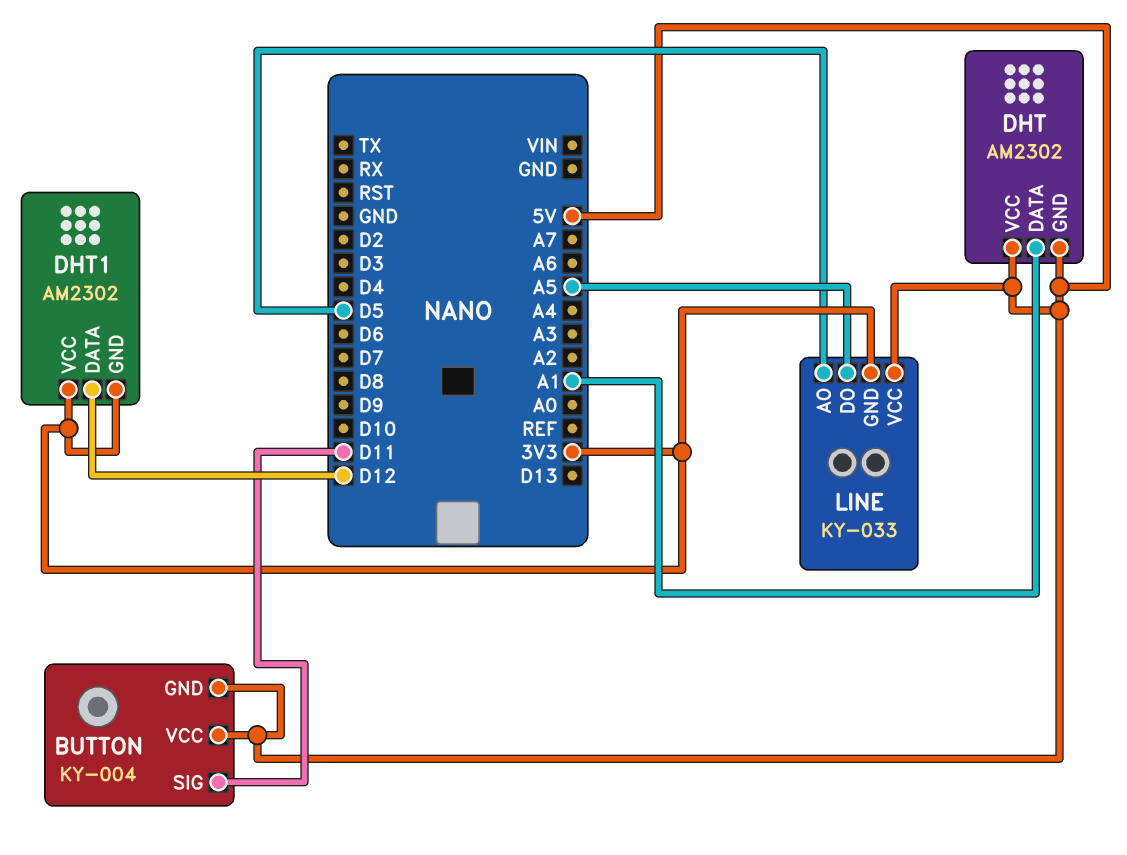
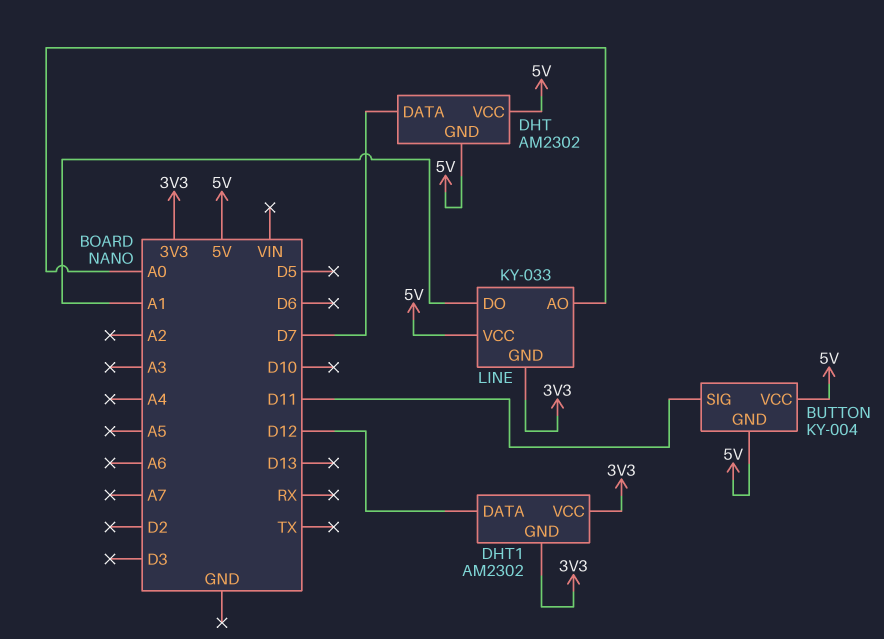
DHT pin DATA: A1 -> D7
LINE pin AO: D5 -> A0
LINE pin DO: A5 -> A1

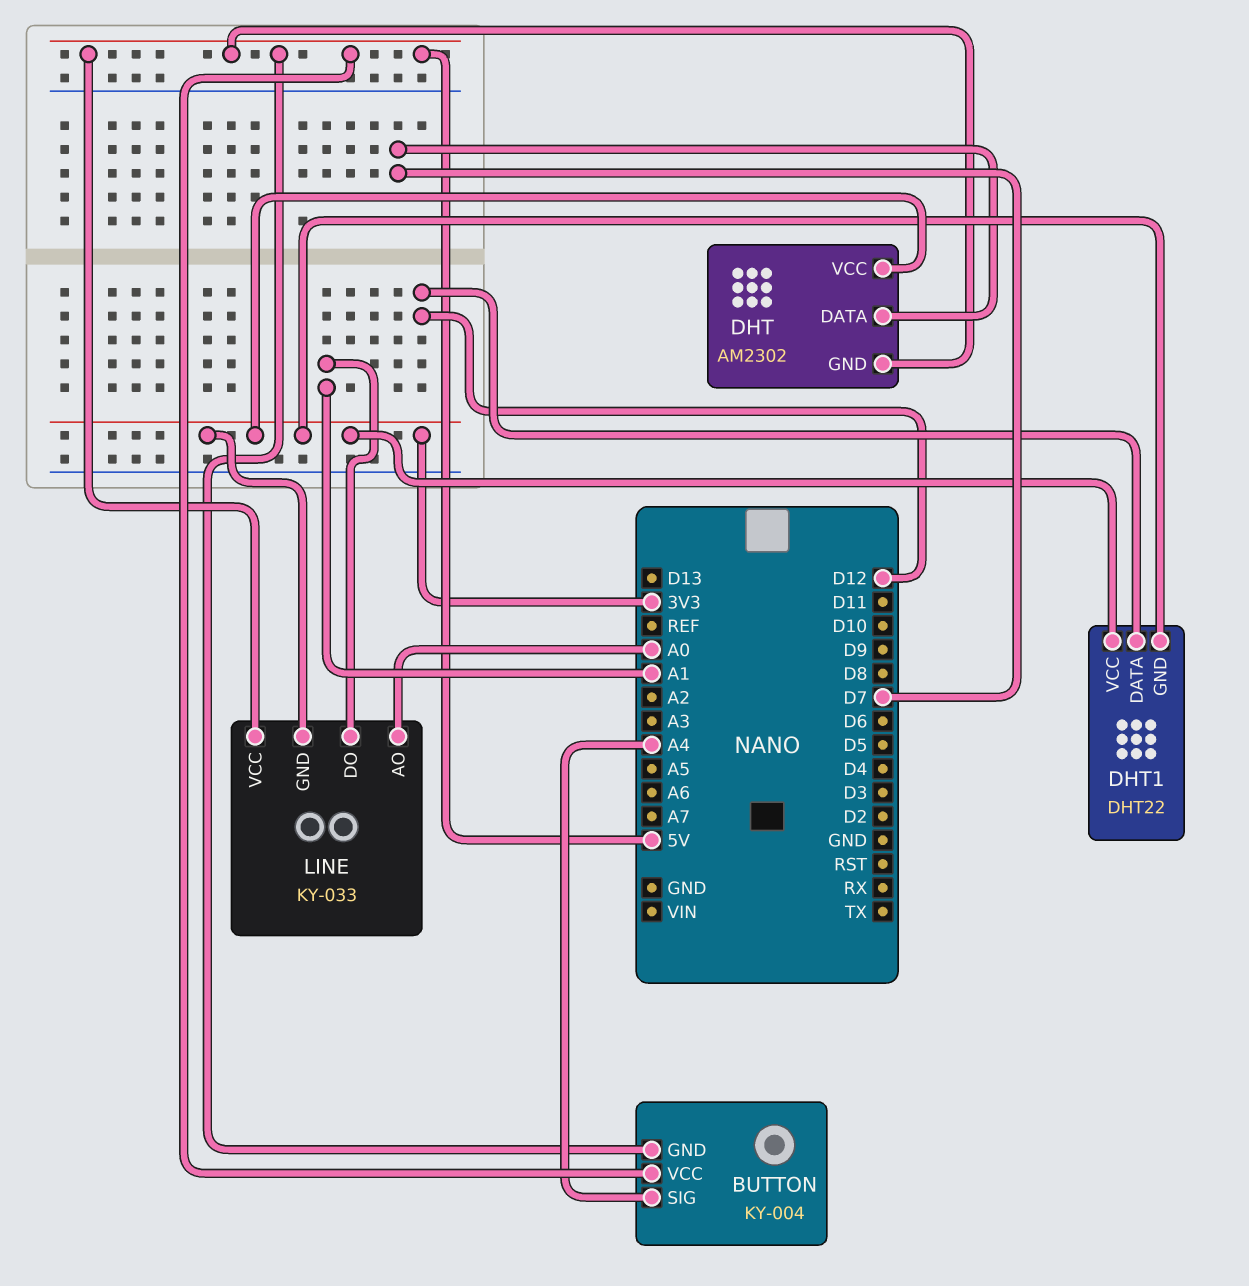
BUTTON pin SIG: D11 -> A4
DHT pin VCC: 5V -> 3V3
DHT1: AM2302 -> DHT22

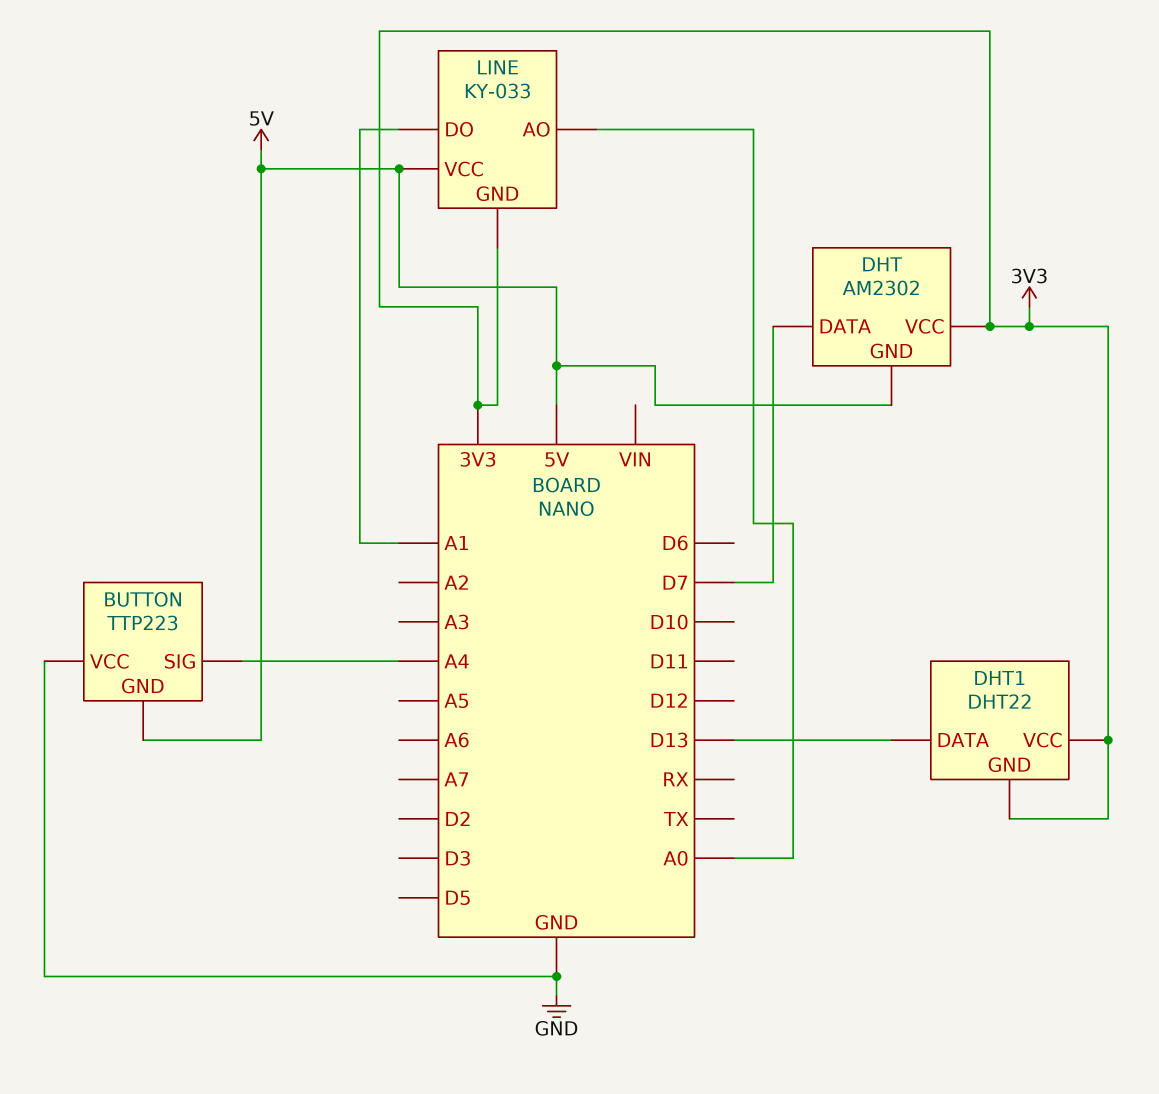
BUTTON: KY-004 -> TTP223
BUTTON pin VCC: 5V -> GND
DHT1 pin DATA: D12 -> D13

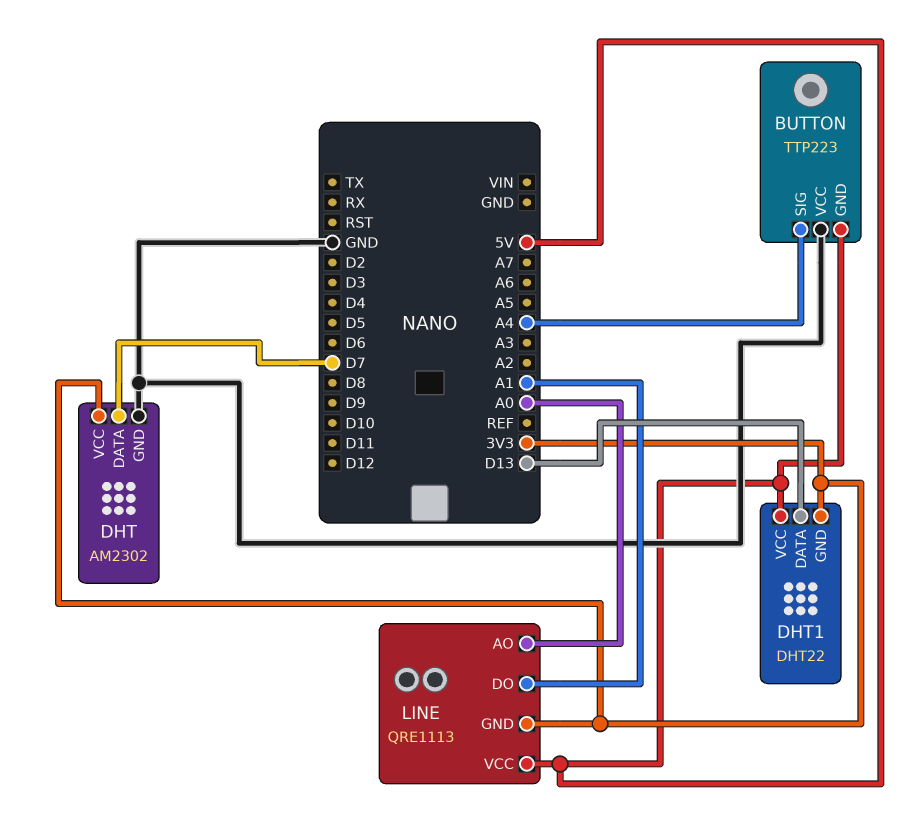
DHT pin GND: 5V -> GND
DHT1 pin VCC: 3V3 -> 5V
LINE: KY-033 -> QRE1113

